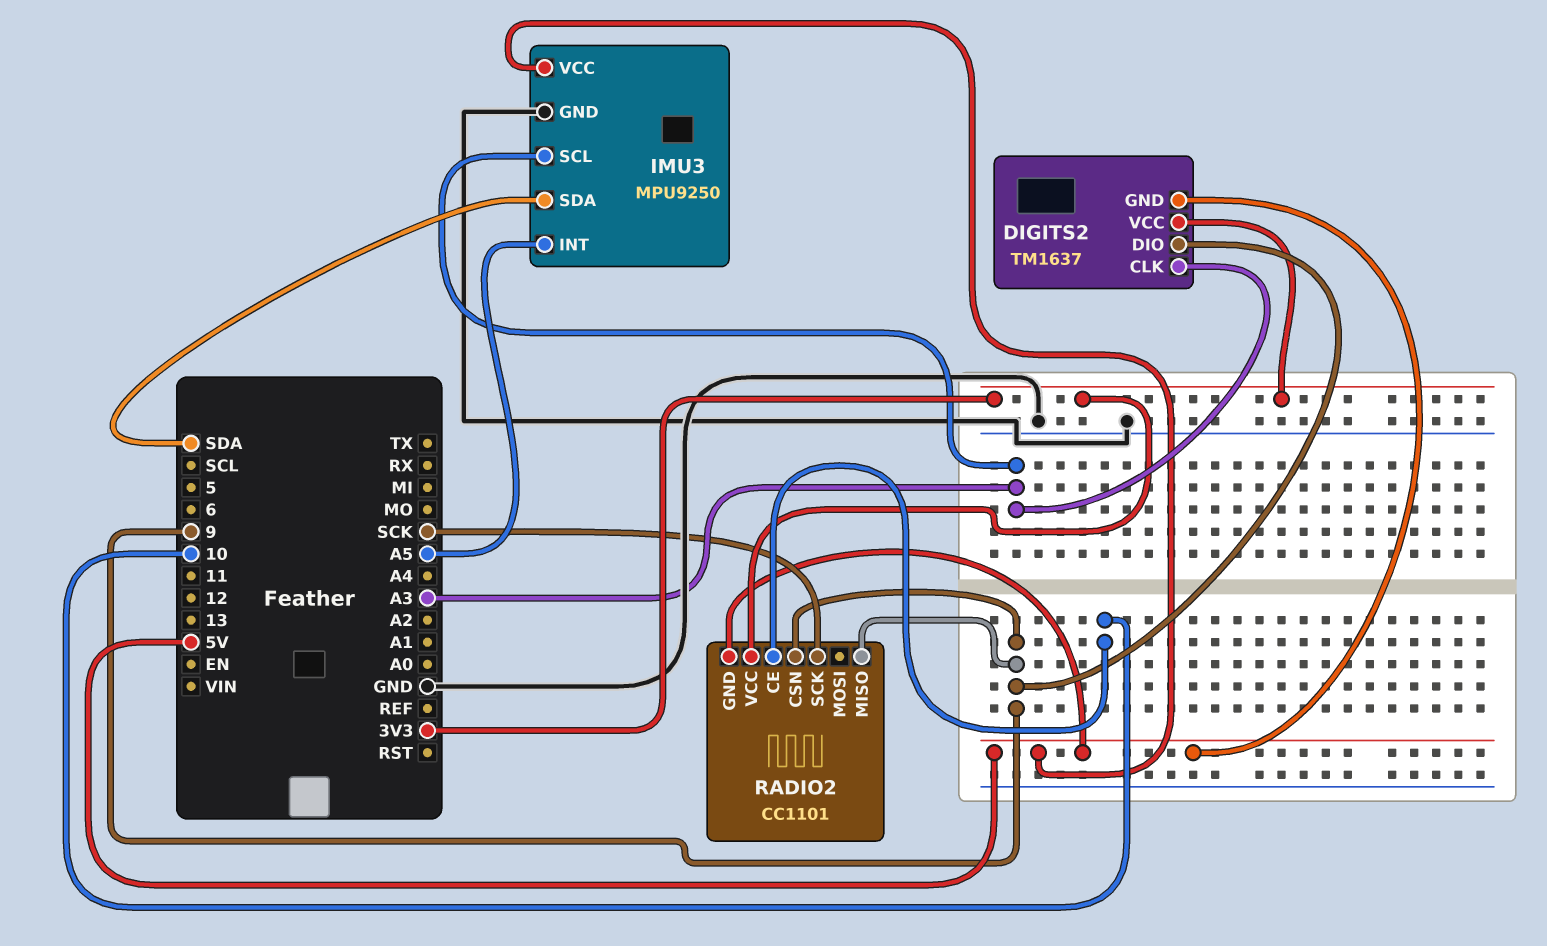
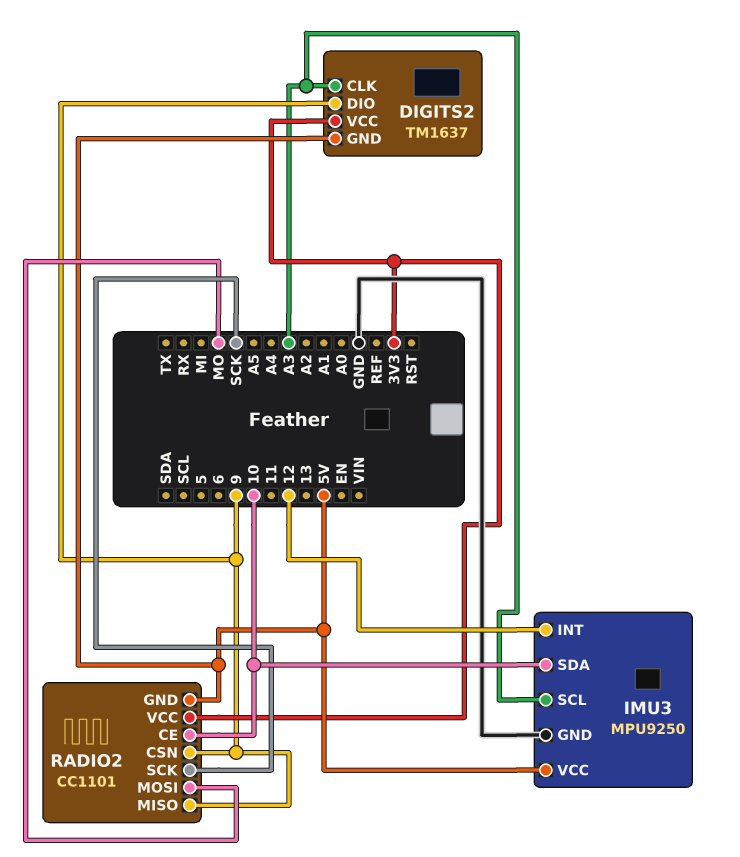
IMU3 pin INT: A5 -> 12
IMU3 pin SDA: SDA -> 10
RADIO2 pin MOSI: none -> MO

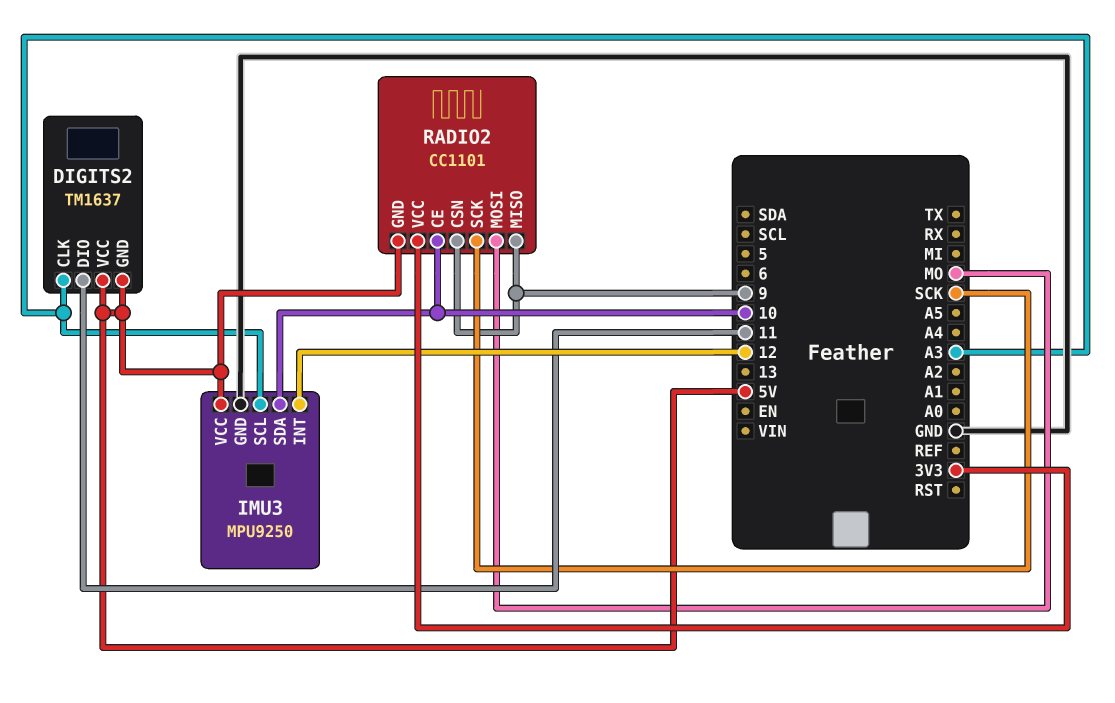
DIGITS2 pin DIO: 9 -> 11
DIGITS2 pin VCC: 3V3 -> 5V

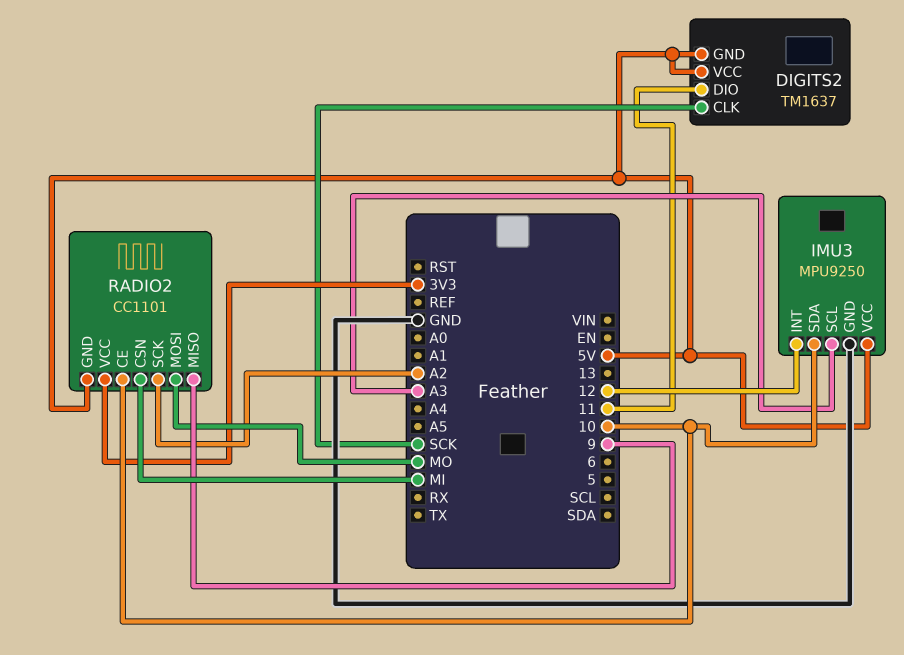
DIGITS2 pin CLK: A3 -> SCK
RADIO2 pin CSN: 9 -> MI
RADIO2 pin SCK: SCK -> A2

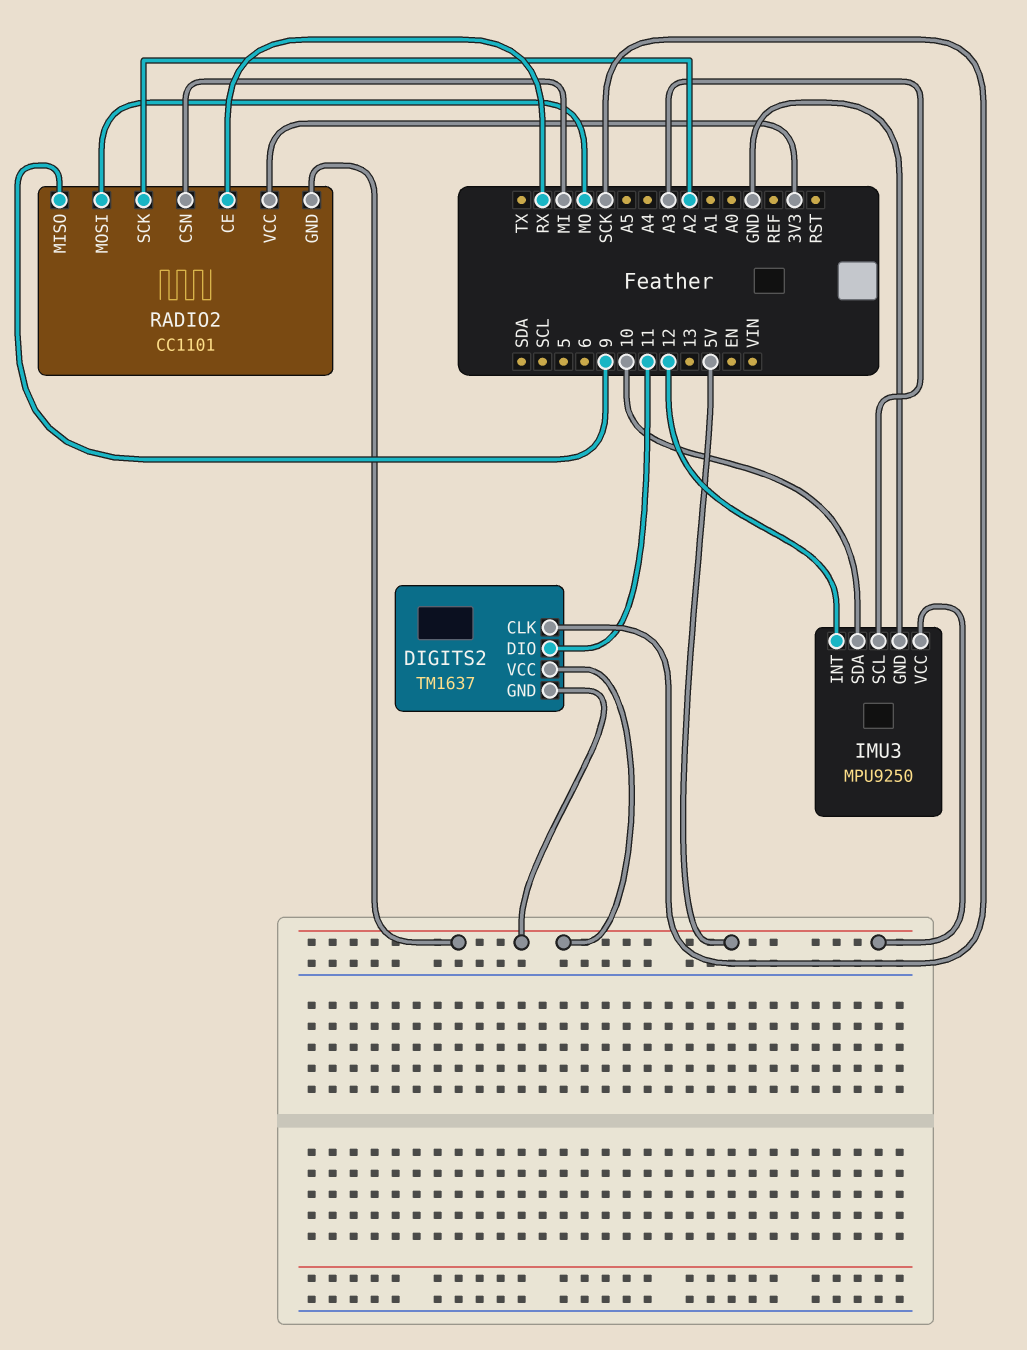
RADIO2 pin CE: 10 -> RX

